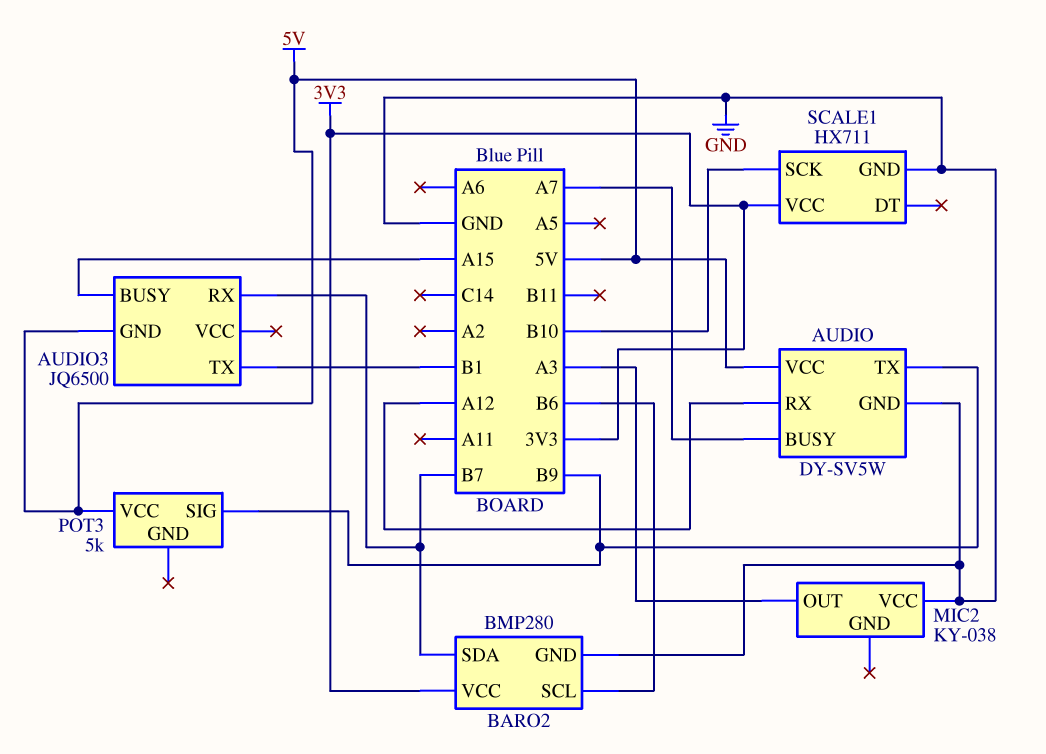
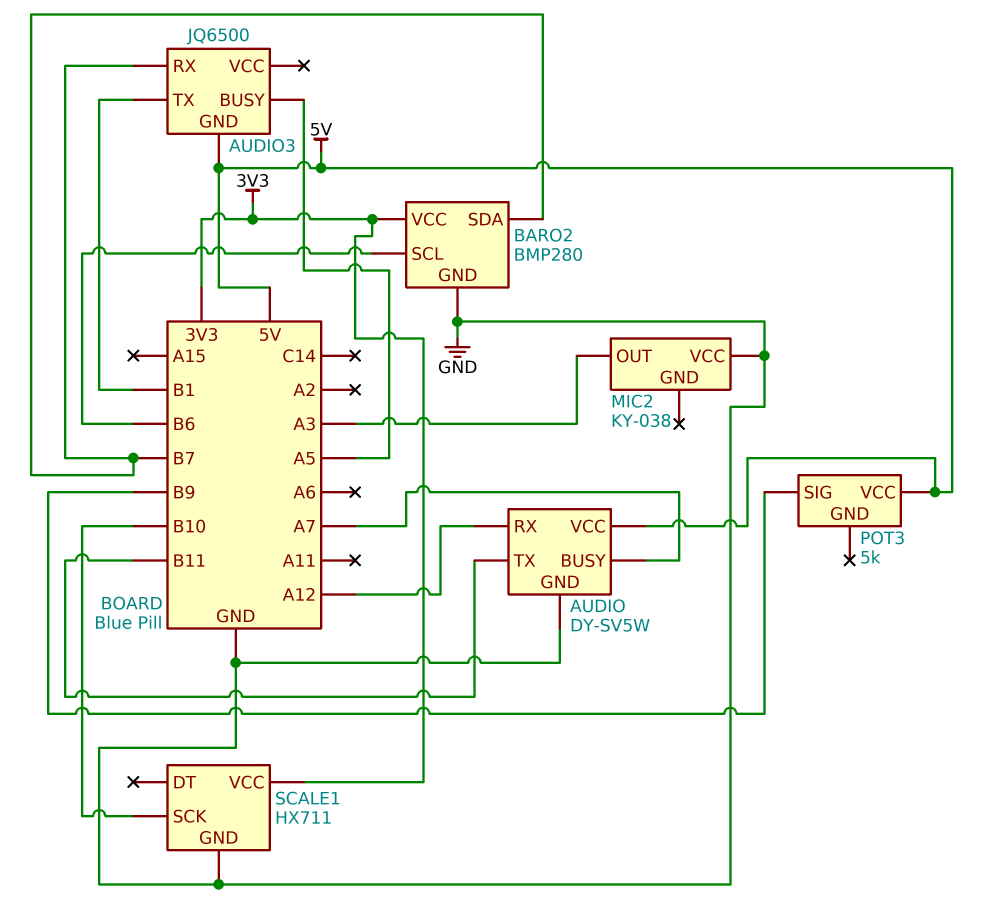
AUDIO pin TX: B9 -> B11
AUDIO3 pin BUSY: A15 -> A5

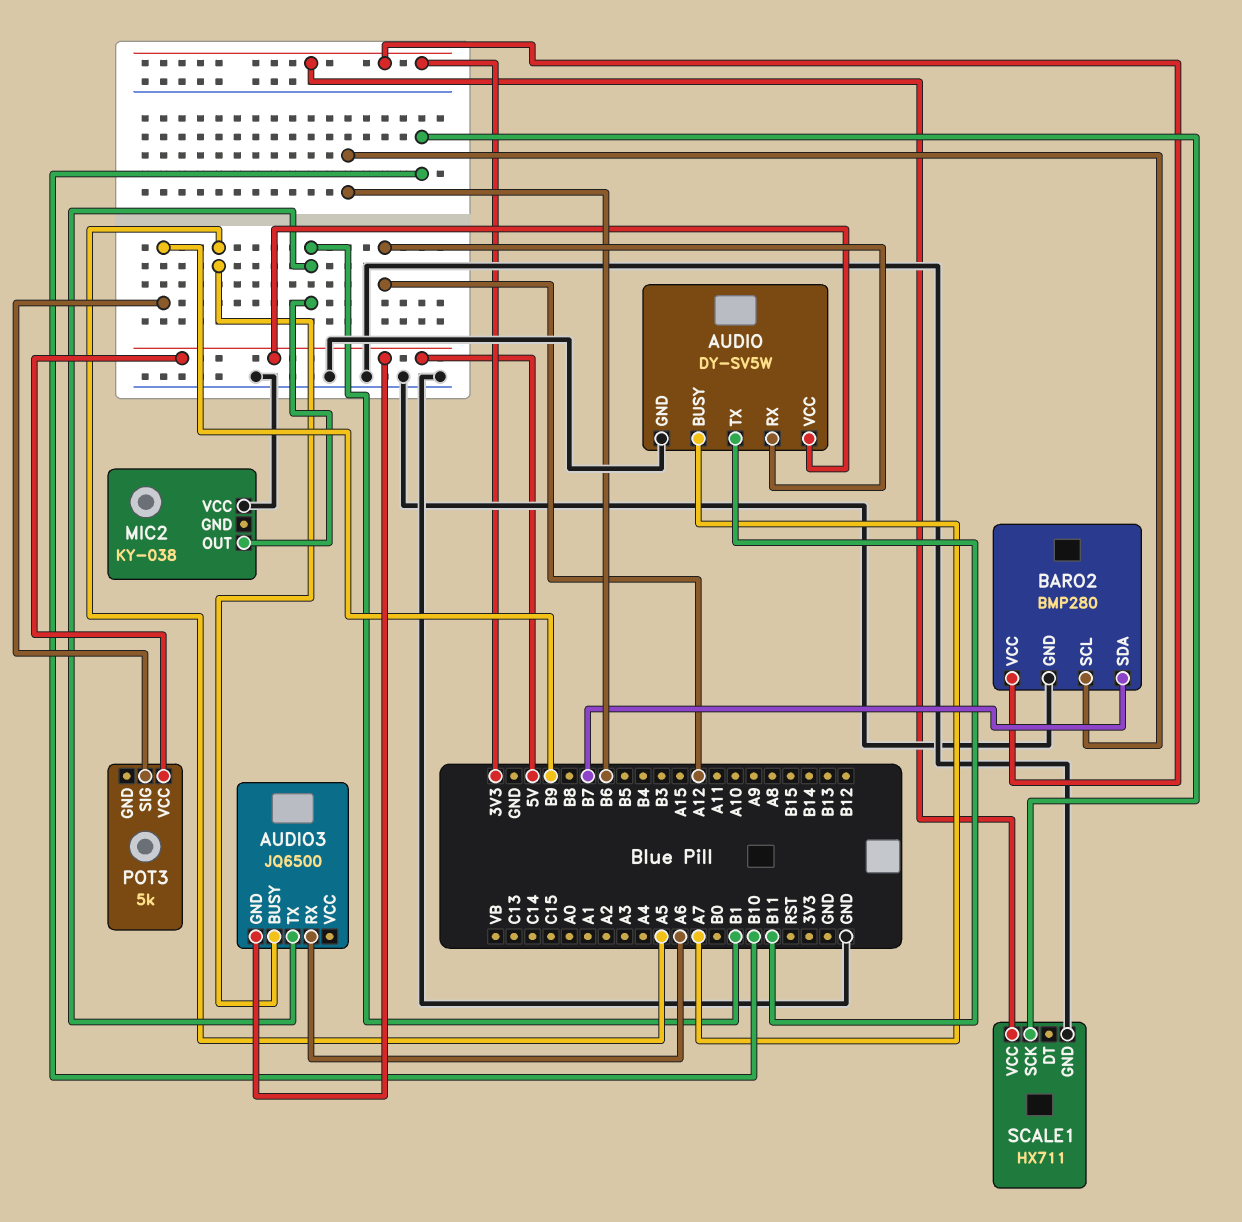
AUDIO3 pin RX: B7 -> A6
MIC2 pin OUT: A3 -> B1

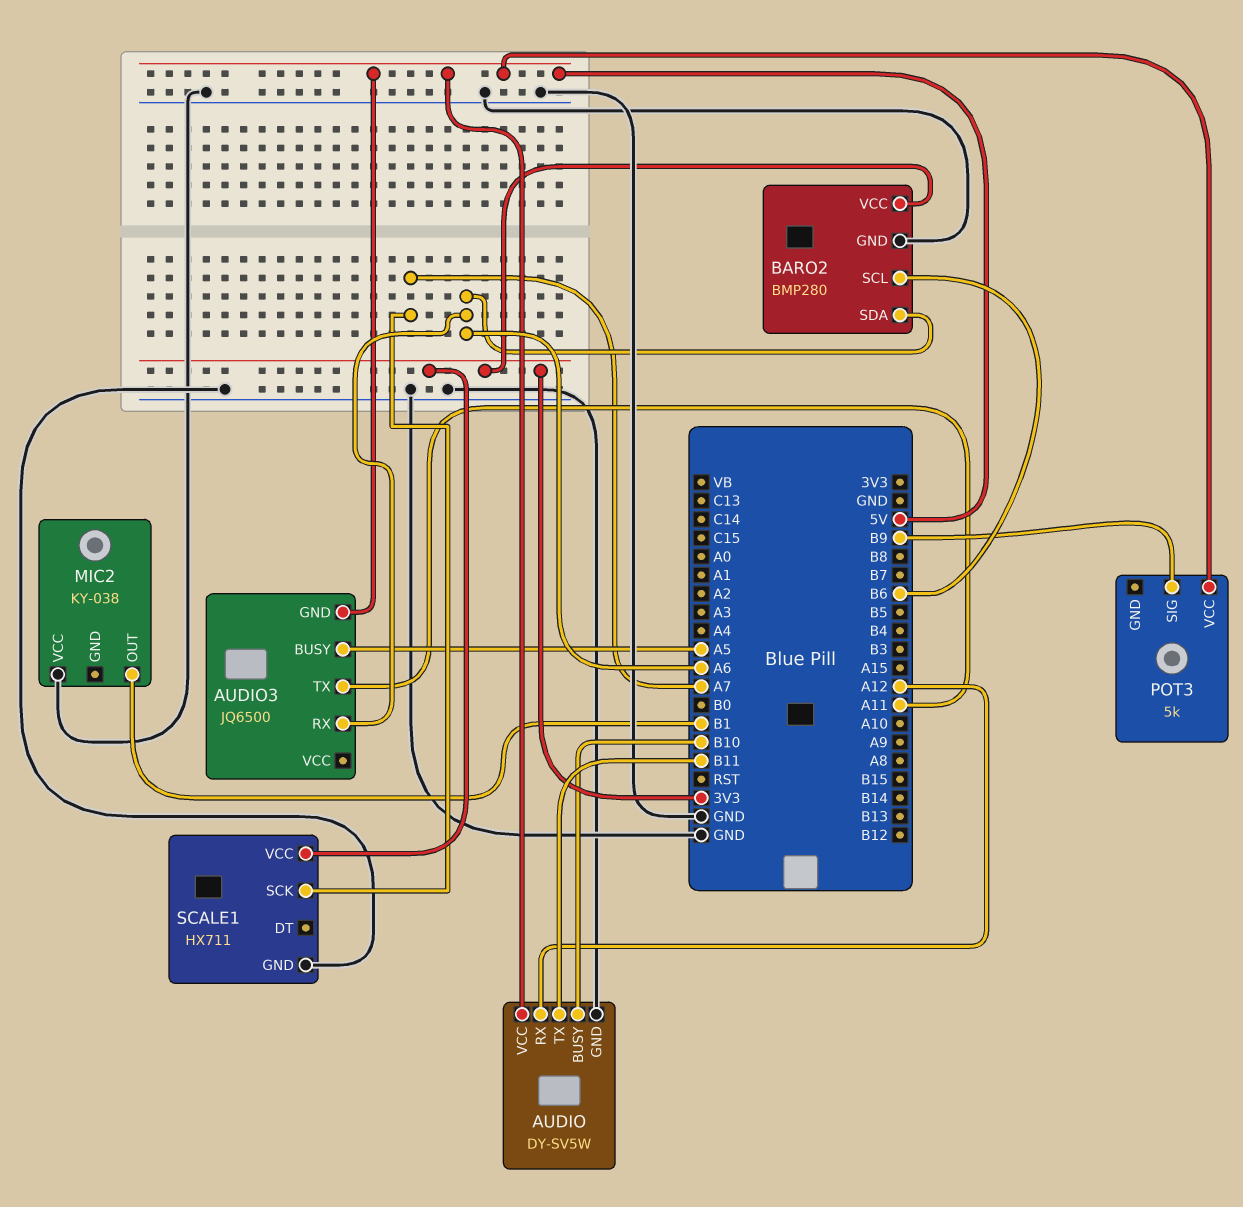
AUDIO pin BUSY: A7 -> B10
AUDIO3 pin TX: B1 -> A11
BARO2 pin SDA: B7 -> A6
SCALE1 pin SCK: B10 -> A7

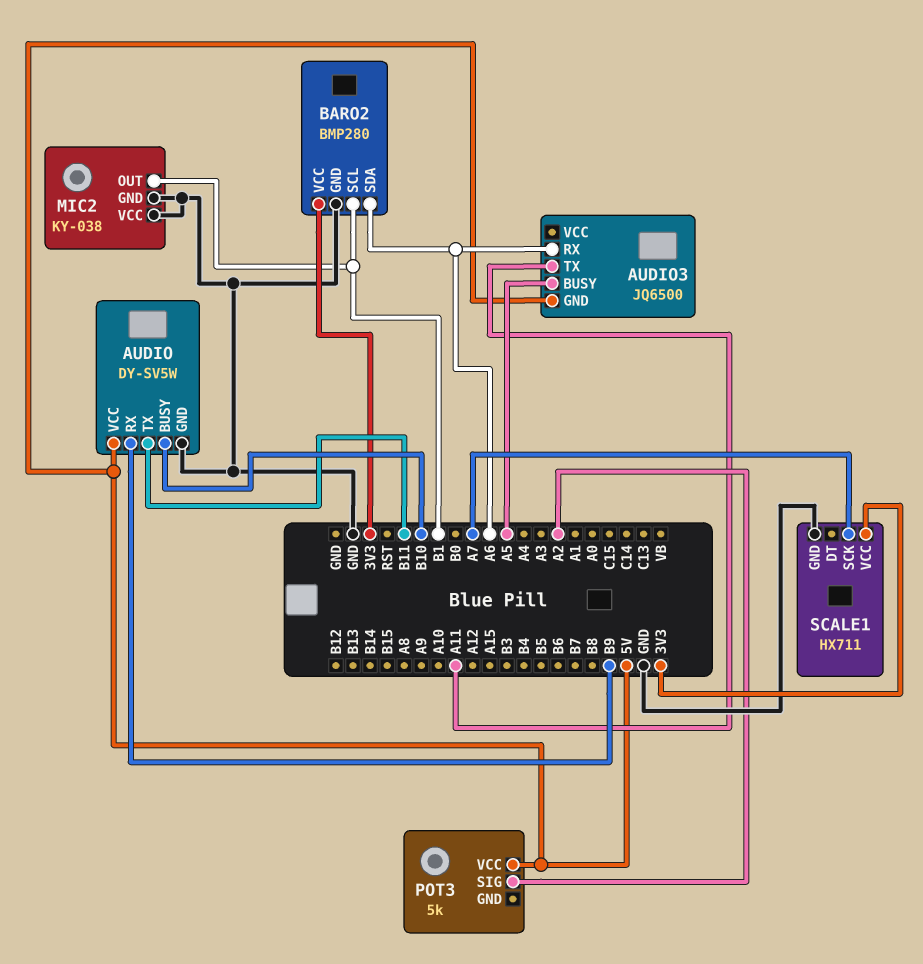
AUDIO pin RX: A12 -> B9
BARO2 pin SCL: B6 -> B1
MIC2 pin GND: none -> GND
POT3 pin SIG: B9 -> A2

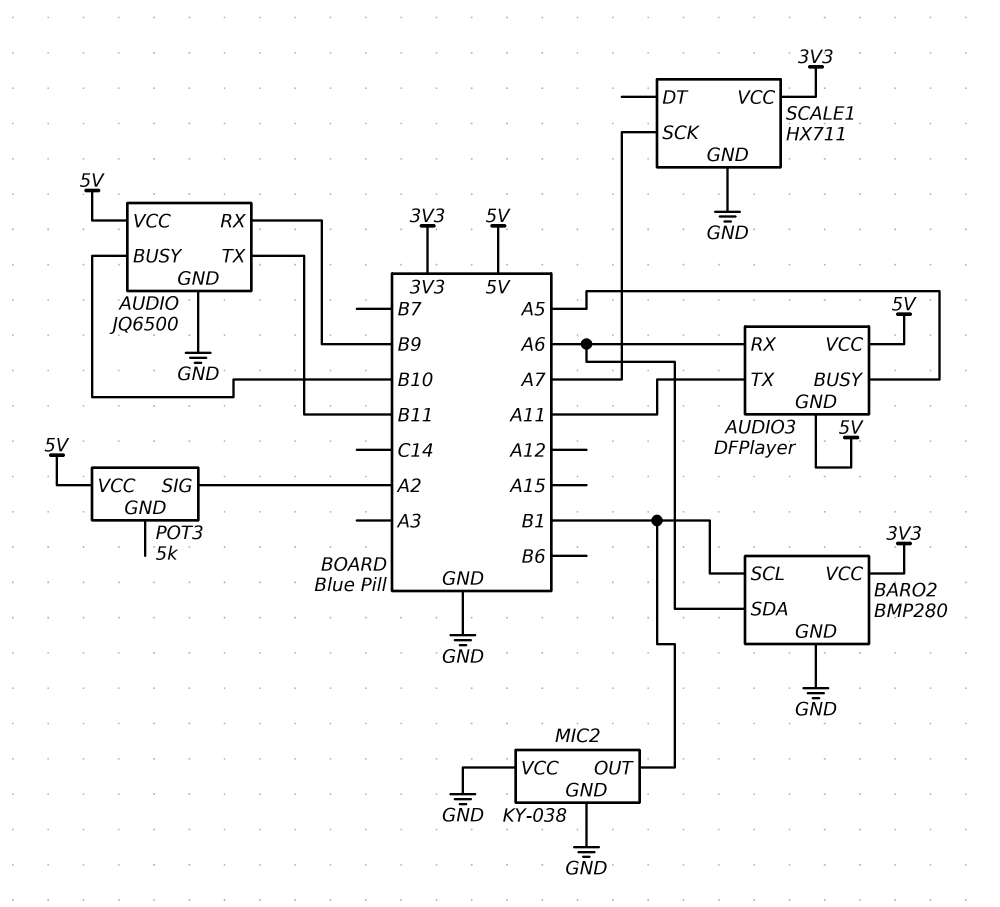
AUDIO: DY-SV5W -> JQ6500
AUDIO3: JQ6500 -> DFPlayer
AUDIO3 pin VCC: none -> 5V

